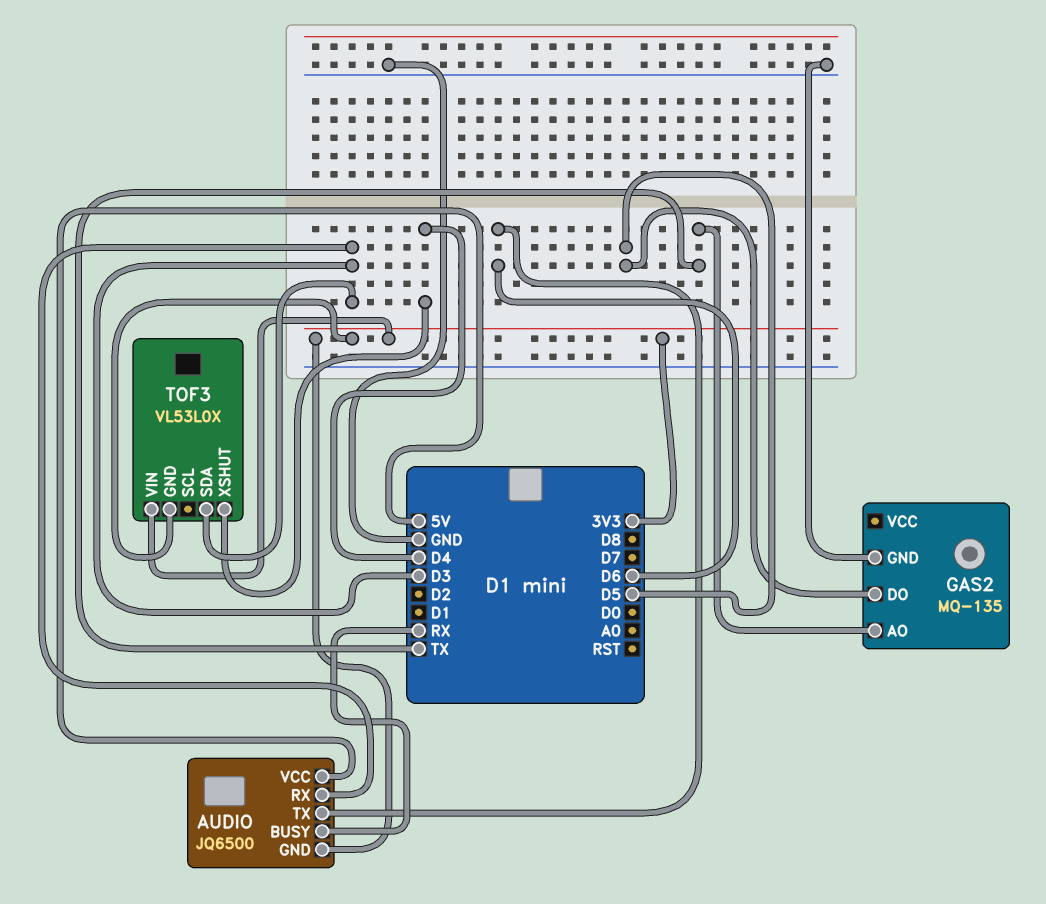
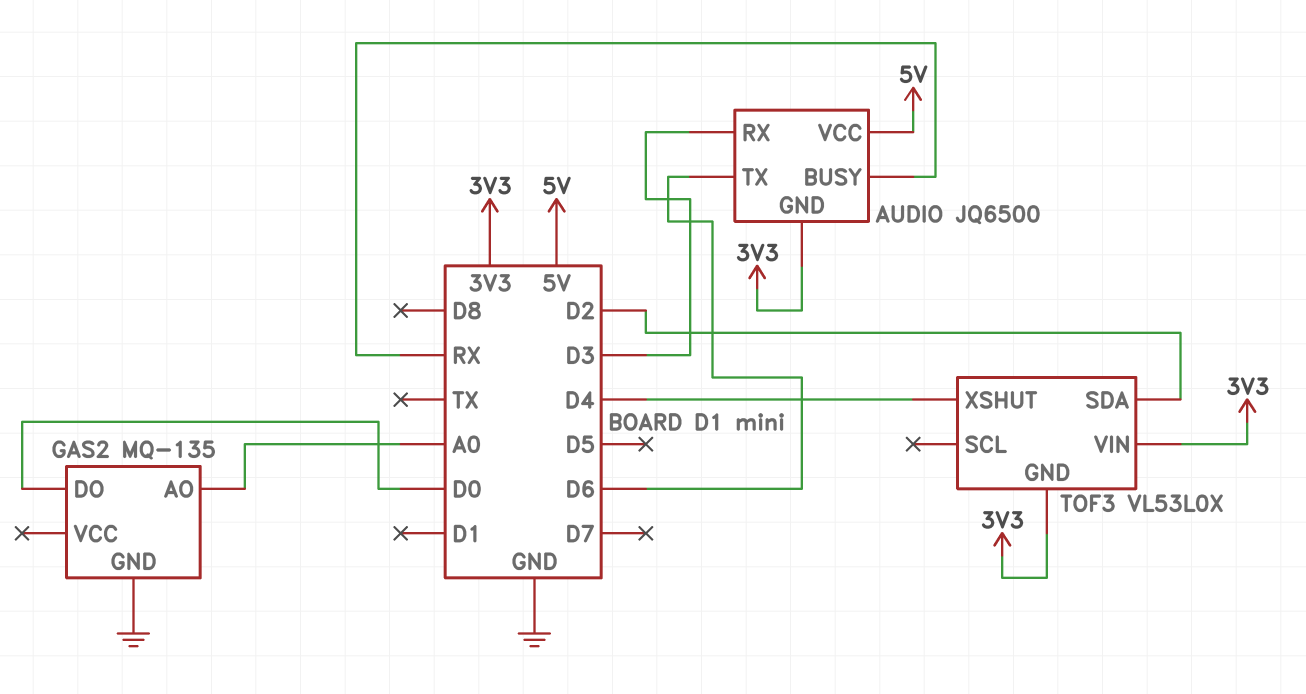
GAS2 pin AO: TX -> A0
GAS2 pin DO: D5 -> D0
TOF3 pin SDA: D3 -> D2

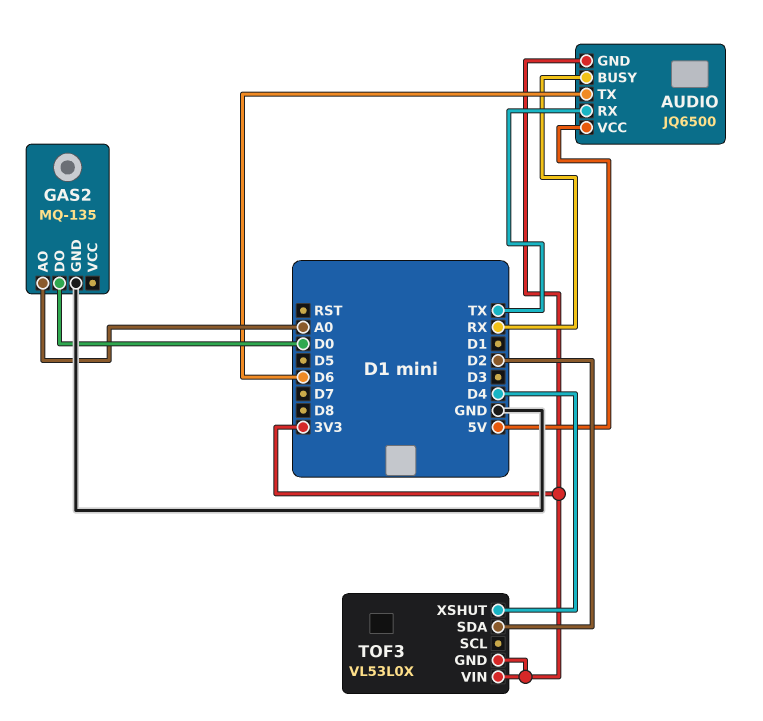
AUDIO pin RX: D3 -> TX

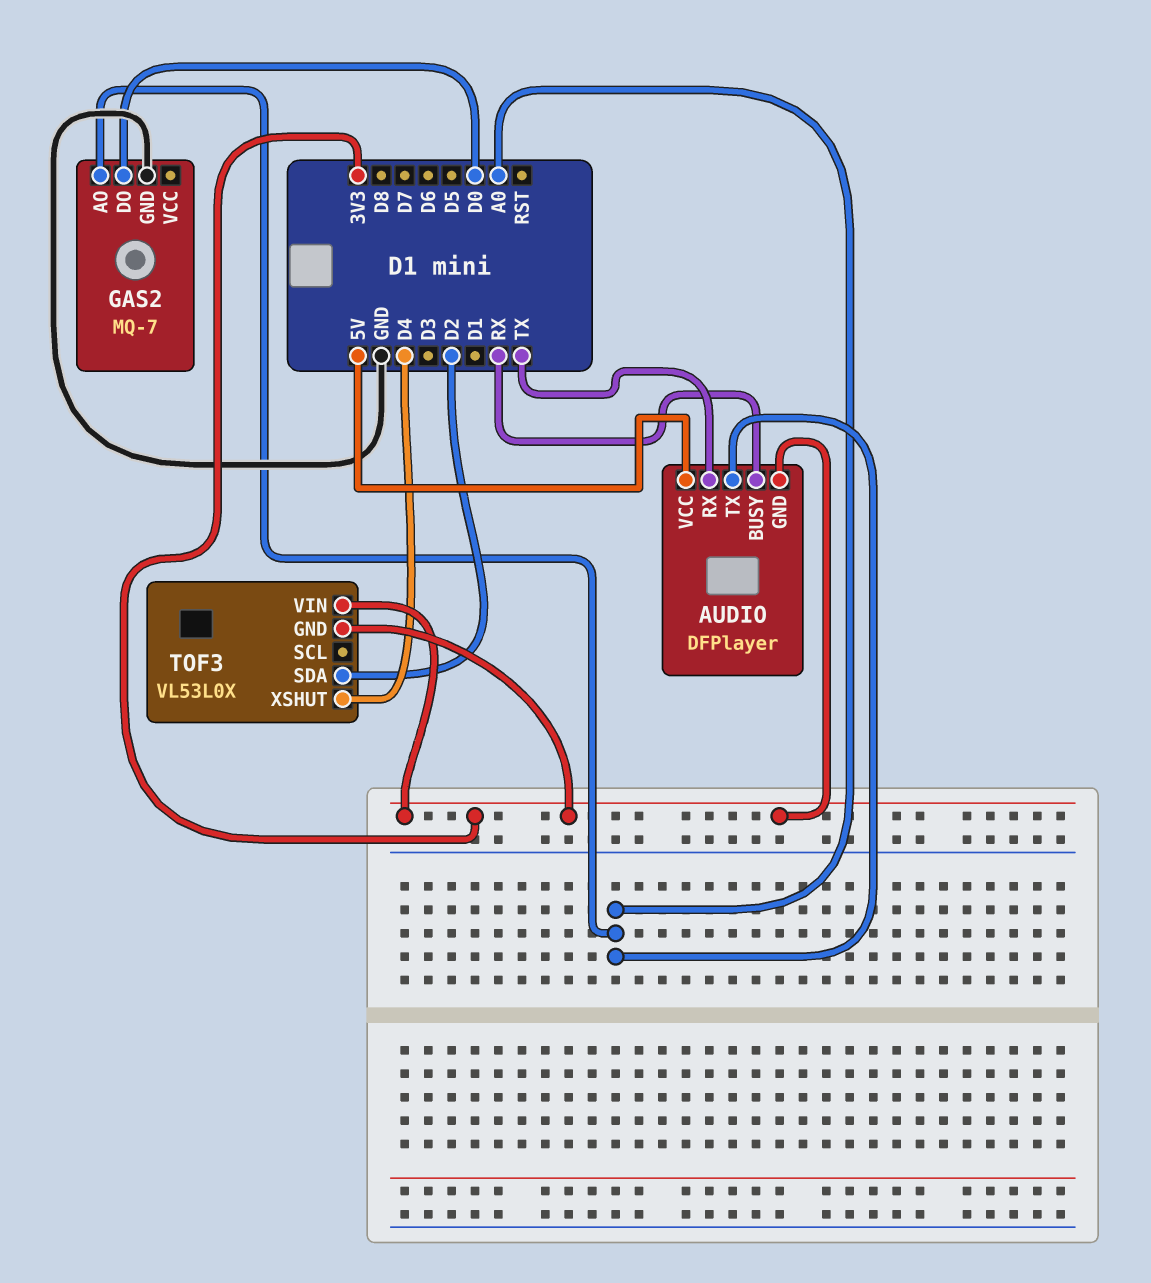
AUDIO: JQ6500 -> DFPlayer
AUDIO pin TX: D6 -> A0
GAS2: MQ-135 -> MQ-7

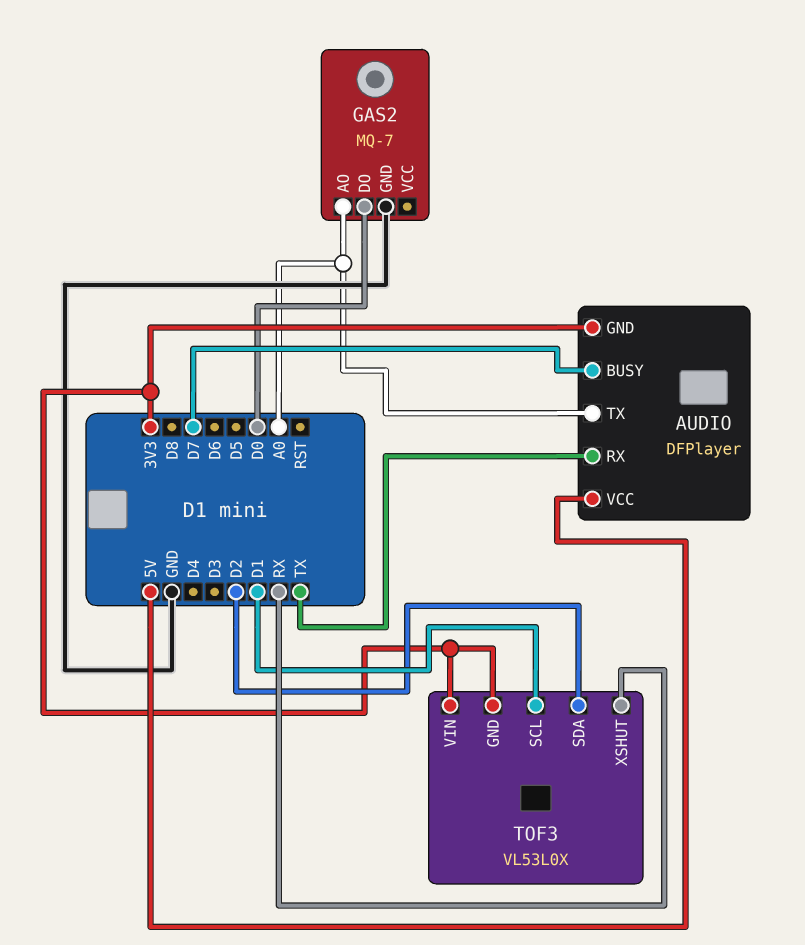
AUDIO pin BUSY: RX -> D7
TOF3 pin SCL: none -> D1
TOF3 pin XSHUT: D4 -> RX

